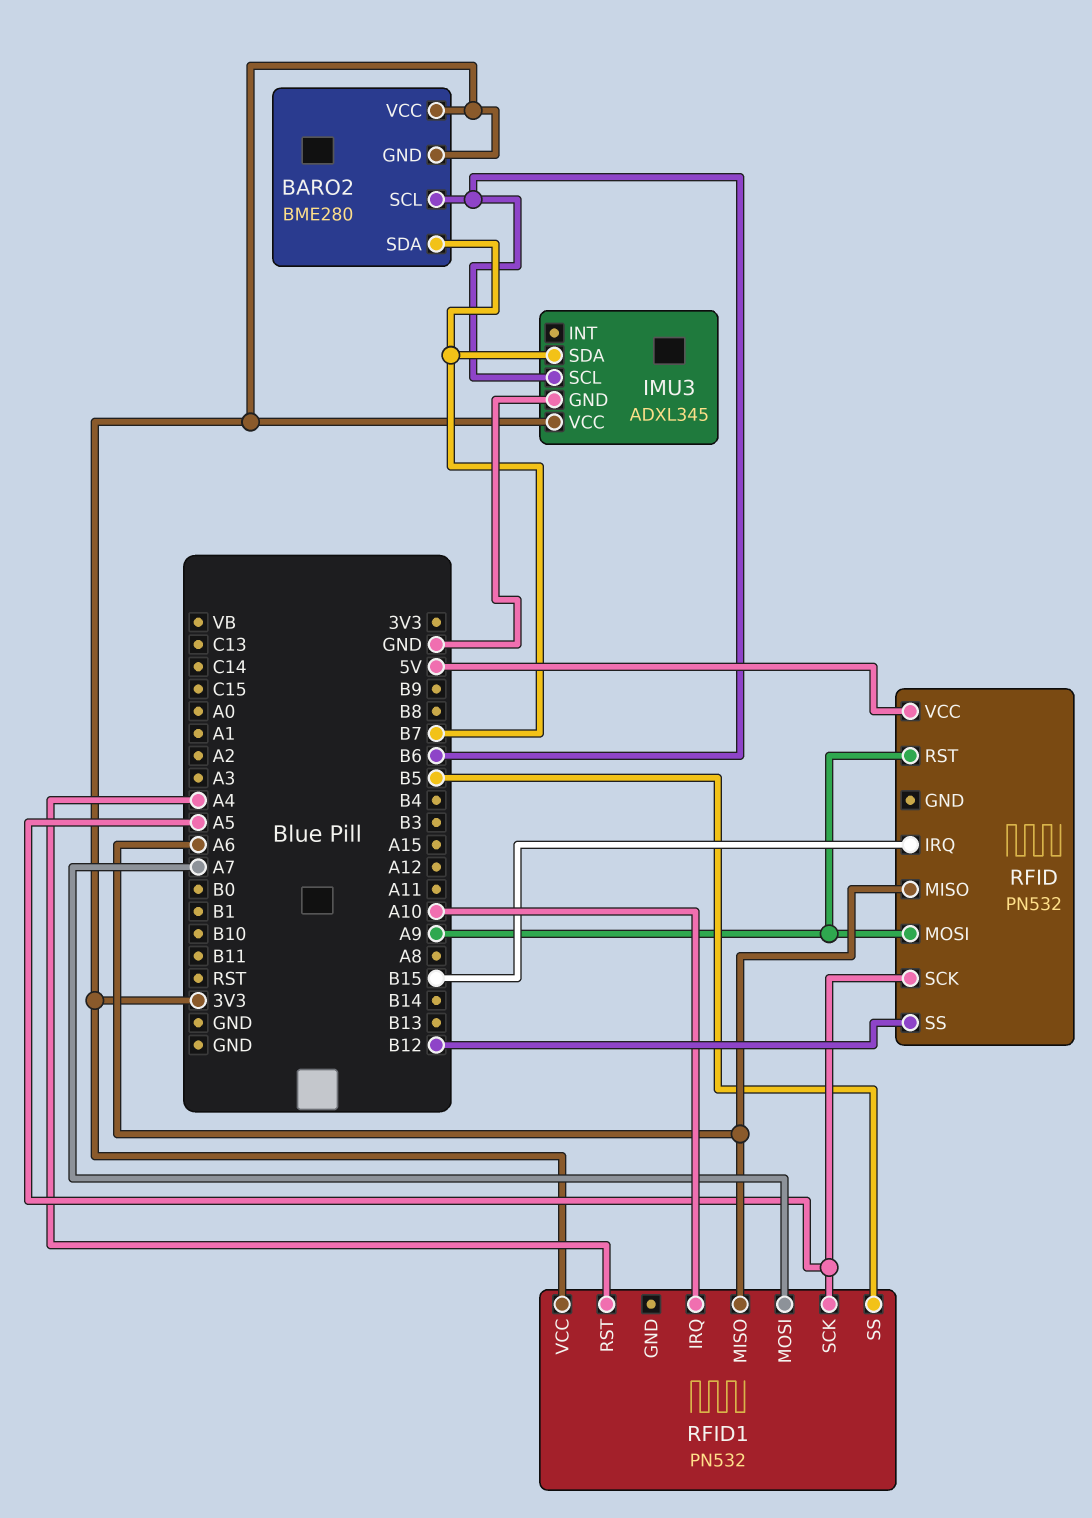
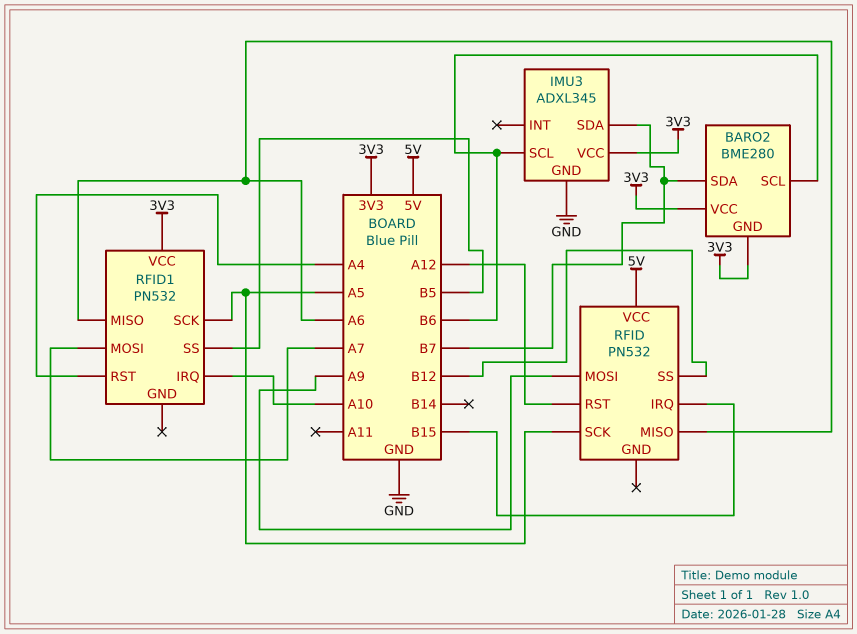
RFID pin RST: A9 -> A12

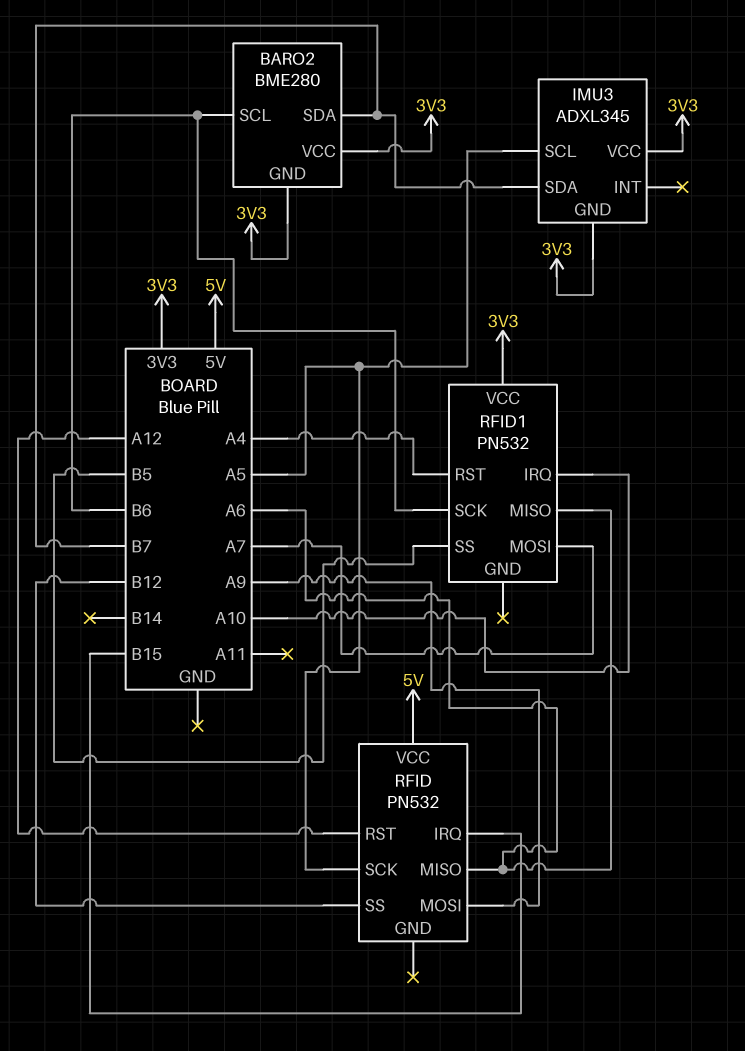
IMU3 pin GND: GND -> 3V3
IMU3 pin SCL: B6 -> A5
RFID1 pin SCK: A5 -> B6

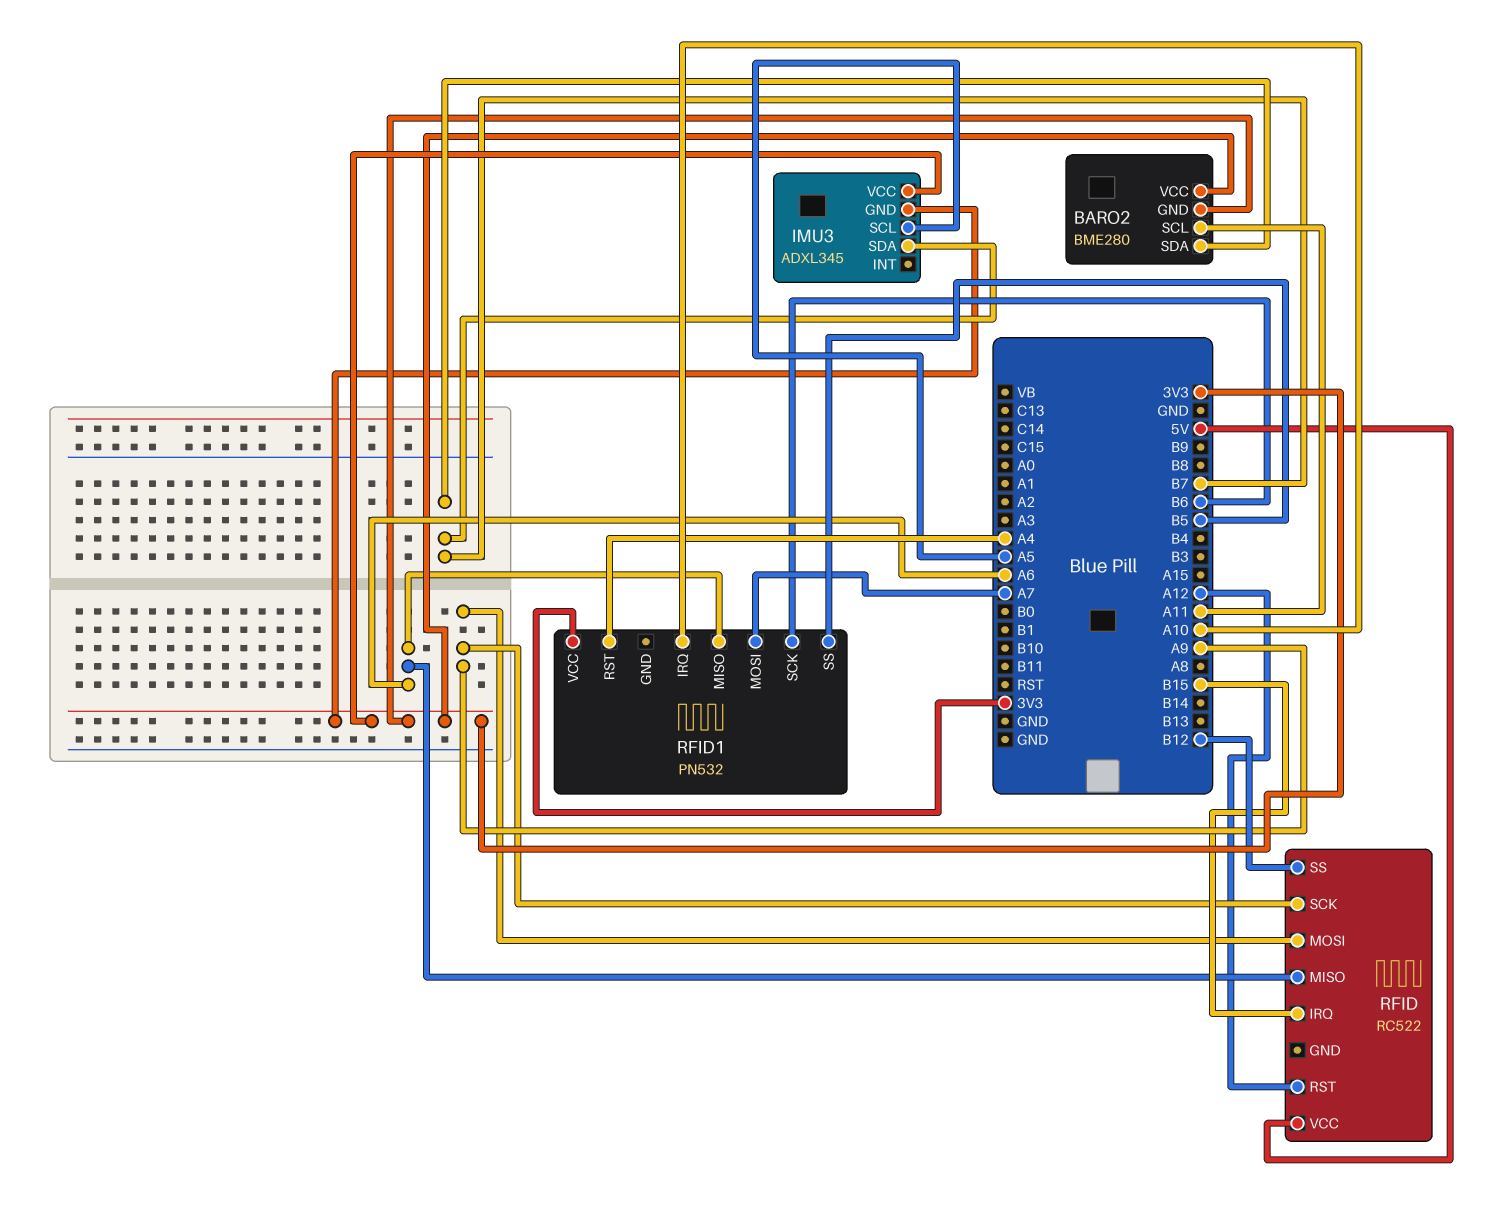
BARO2 pin SCL: B6 -> A11
RFID: PN532 -> RC522
RFID pin SCK: A5 -> A9

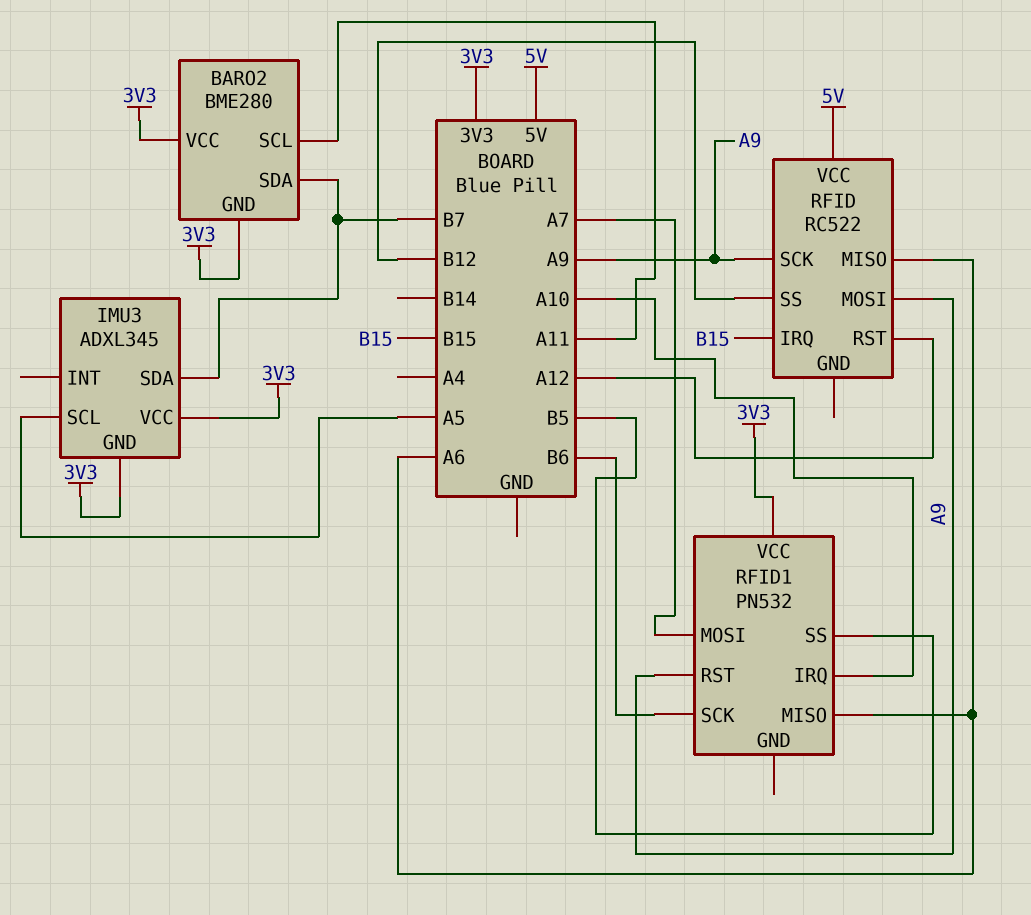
RFID1 pin RST: A4 -> A9

